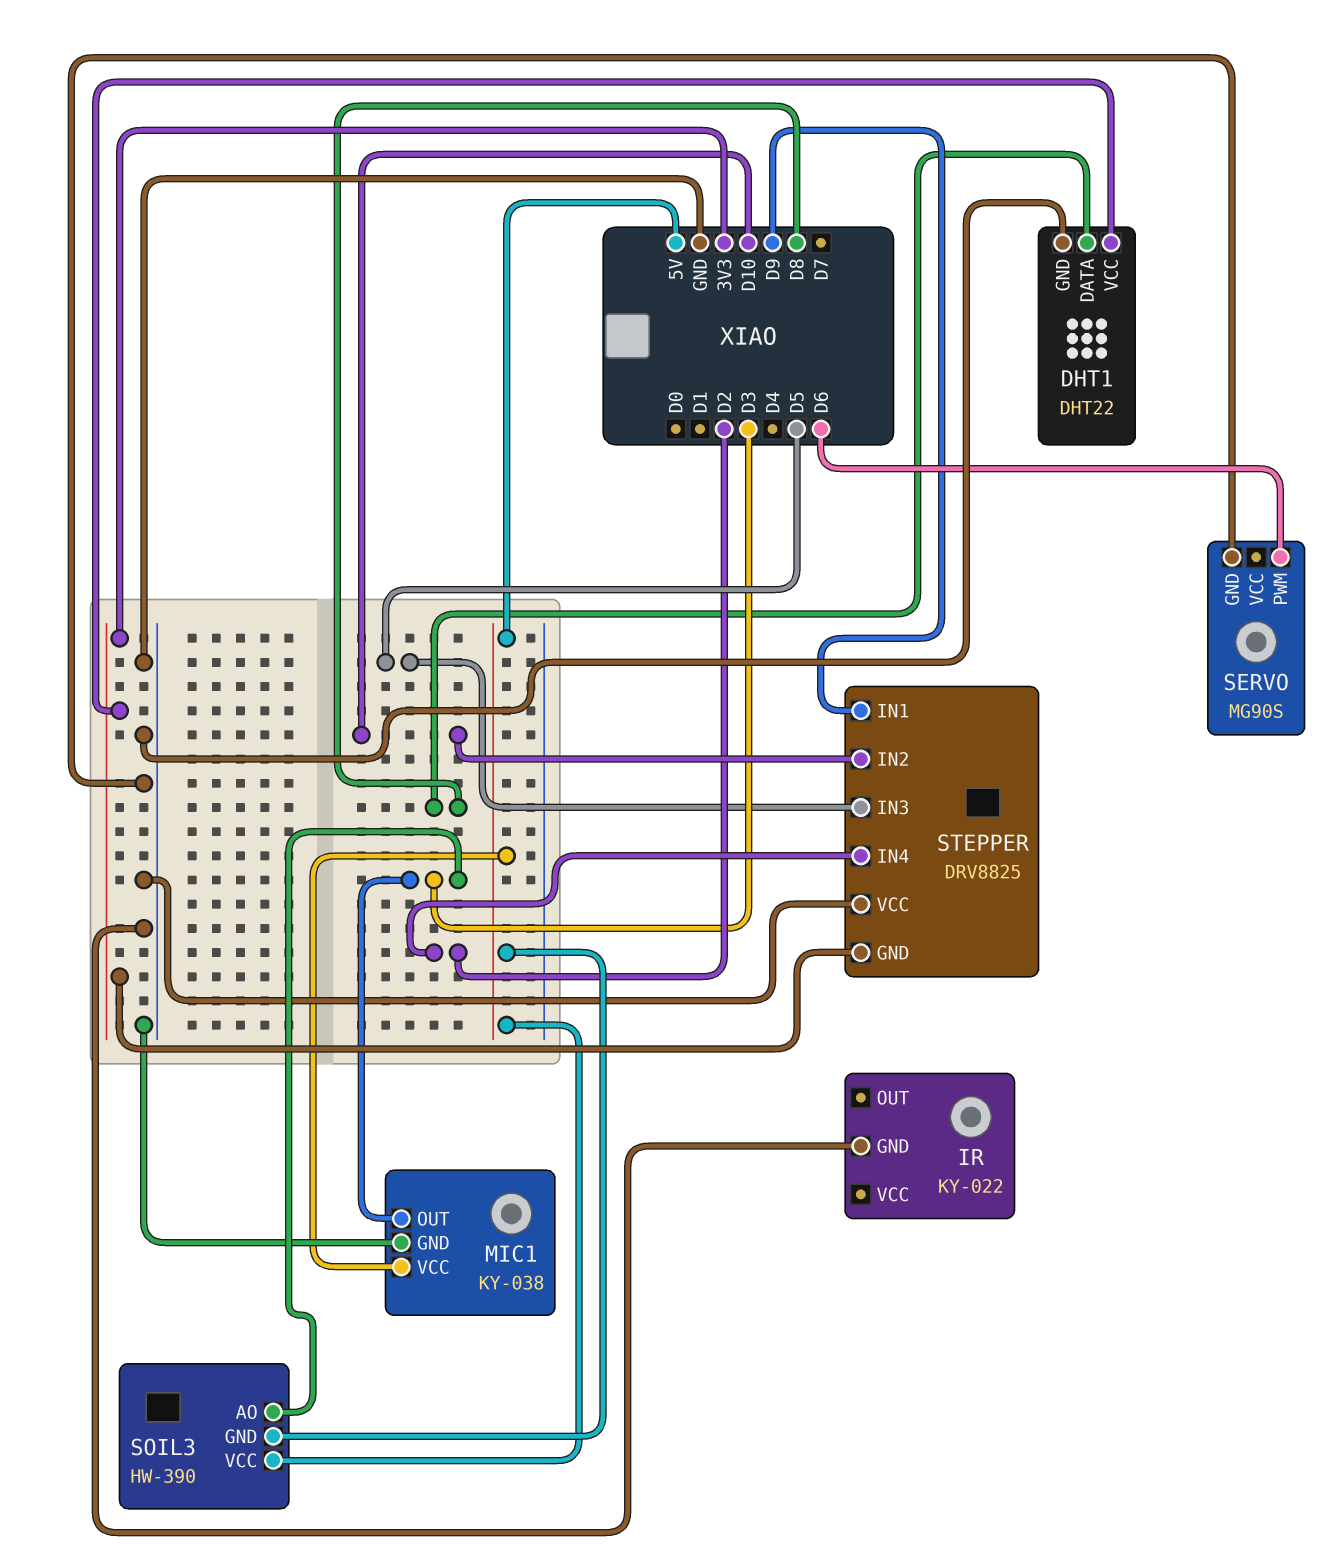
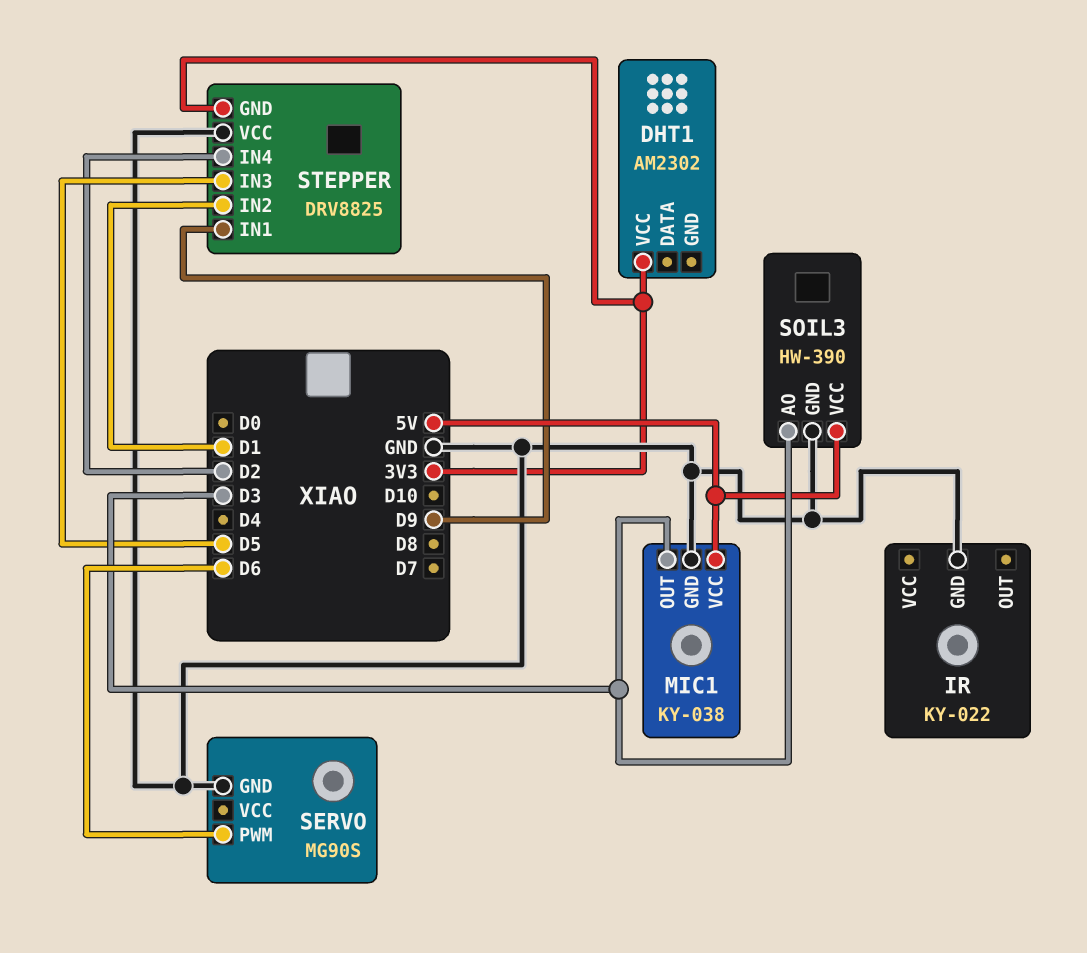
DHT1: DHT22 -> AM2302
DHT1 pin DATA: D8 -> none
DHT1 pin GND: GND -> none
SOIL3 pin GND: 5V -> GND
STEPPER pin IN2: D10 -> D1

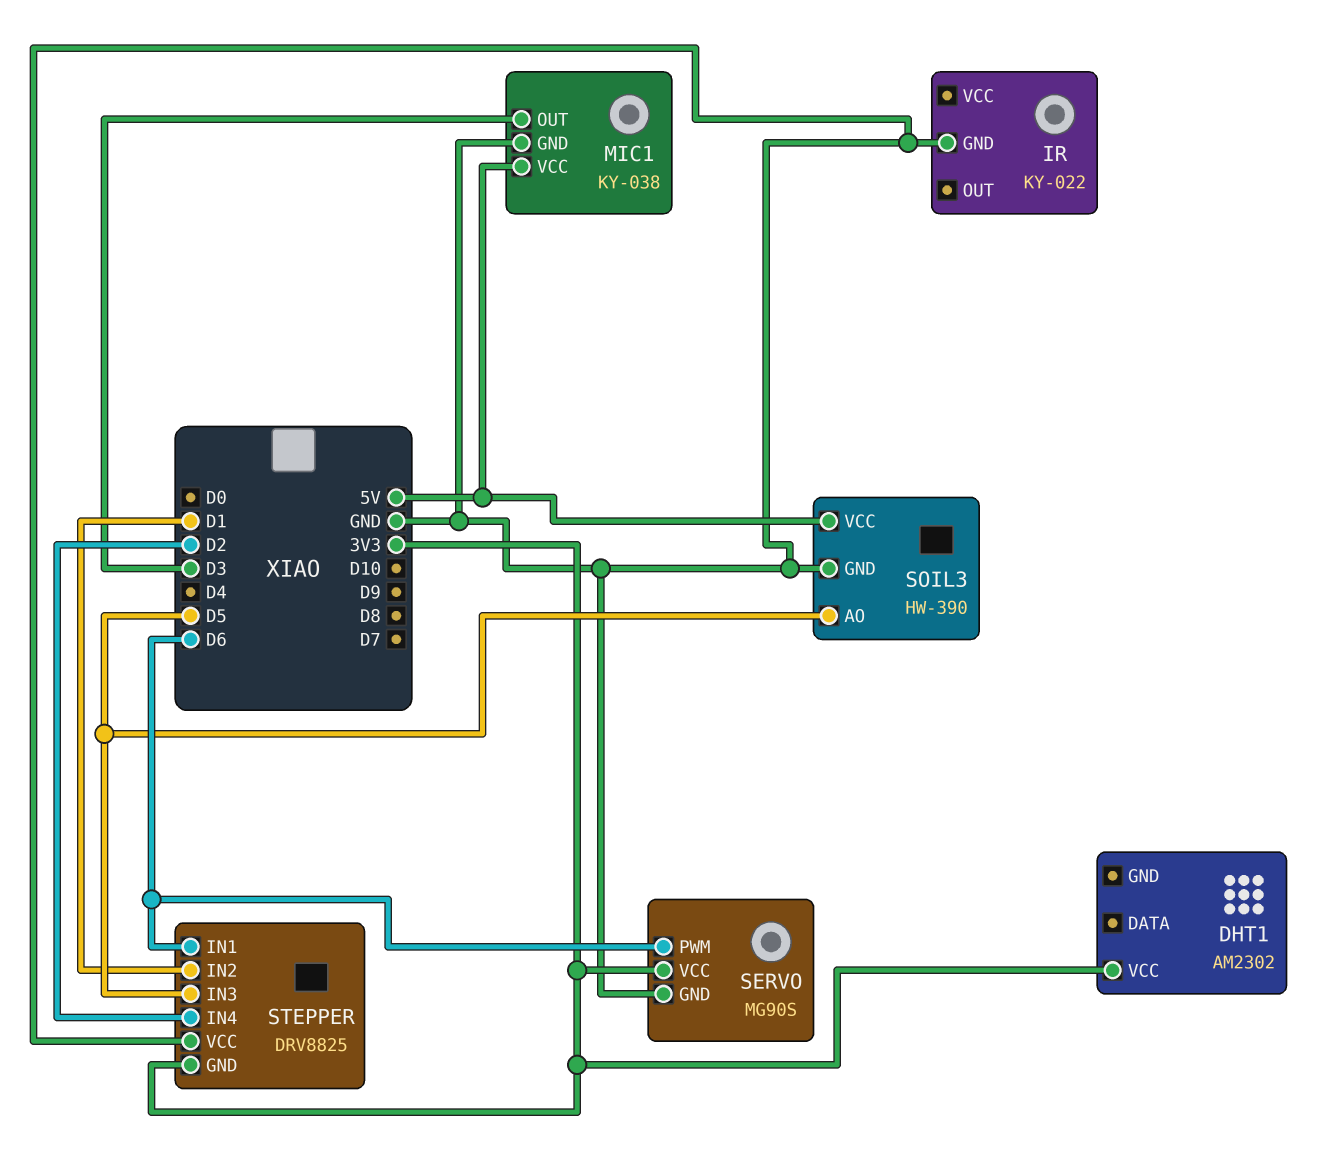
SERVO pin VCC: none -> 3V3
SOIL3 pin AO: D3 -> D5
STEPPER pin IN1: D9 -> D6

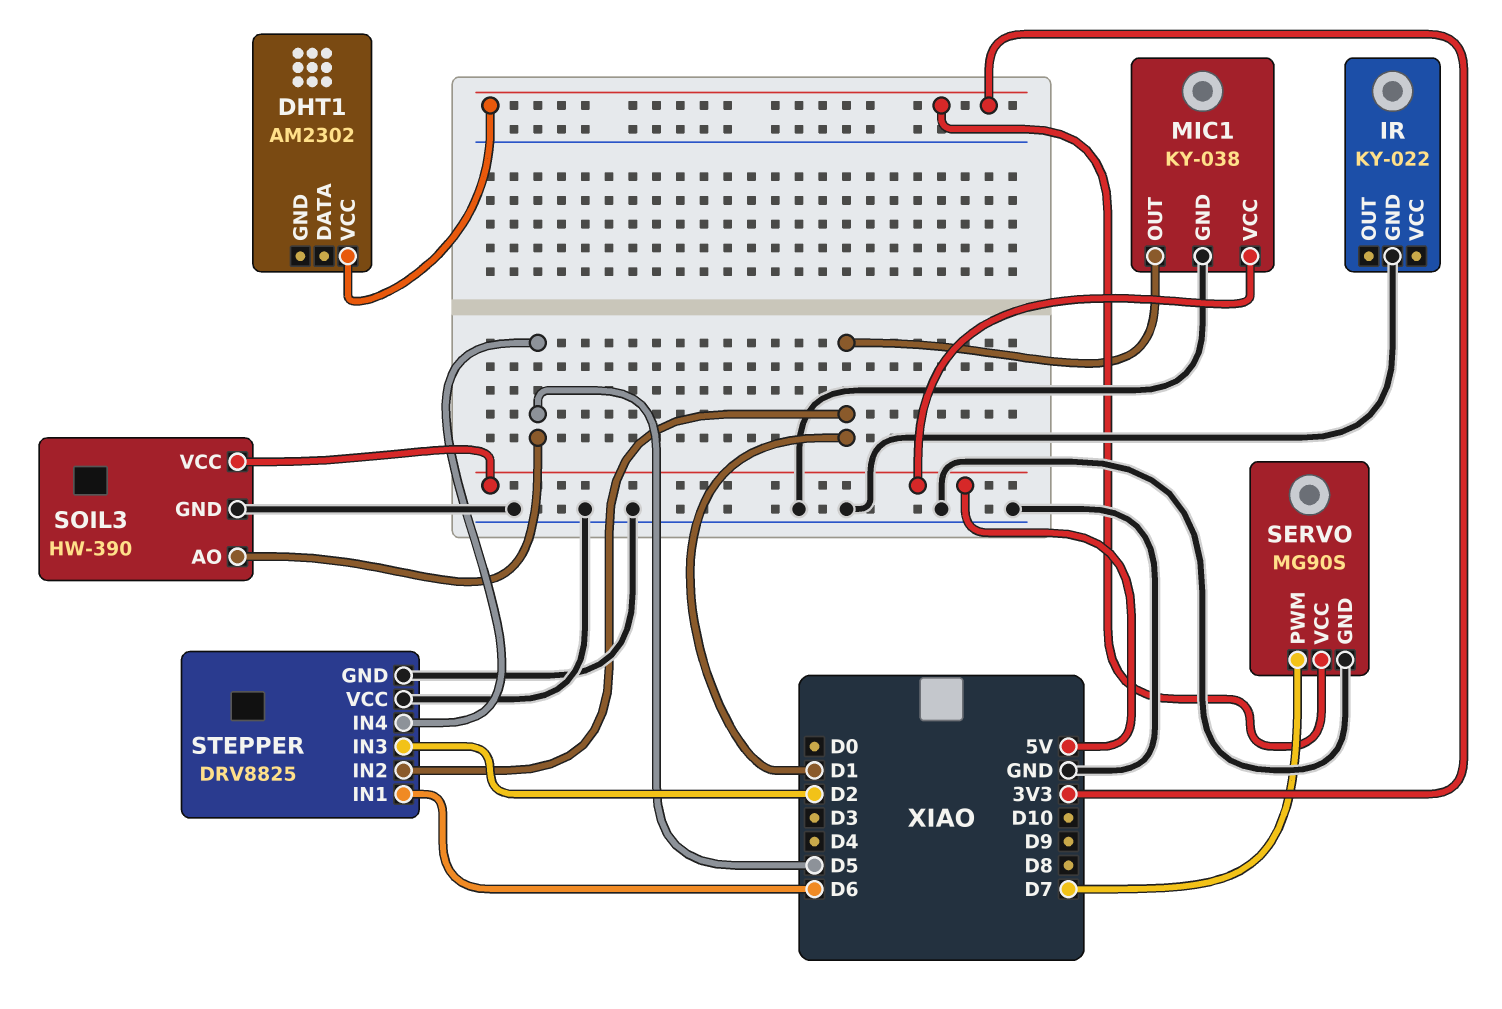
MIC1 pin OUT: D3 -> D1
SERVO pin PWM: D6 -> D7
STEPPER pin GND: 3V3 -> GND
STEPPER pin IN3: D5 -> D2
STEPPER pin IN4: D2 -> D5

